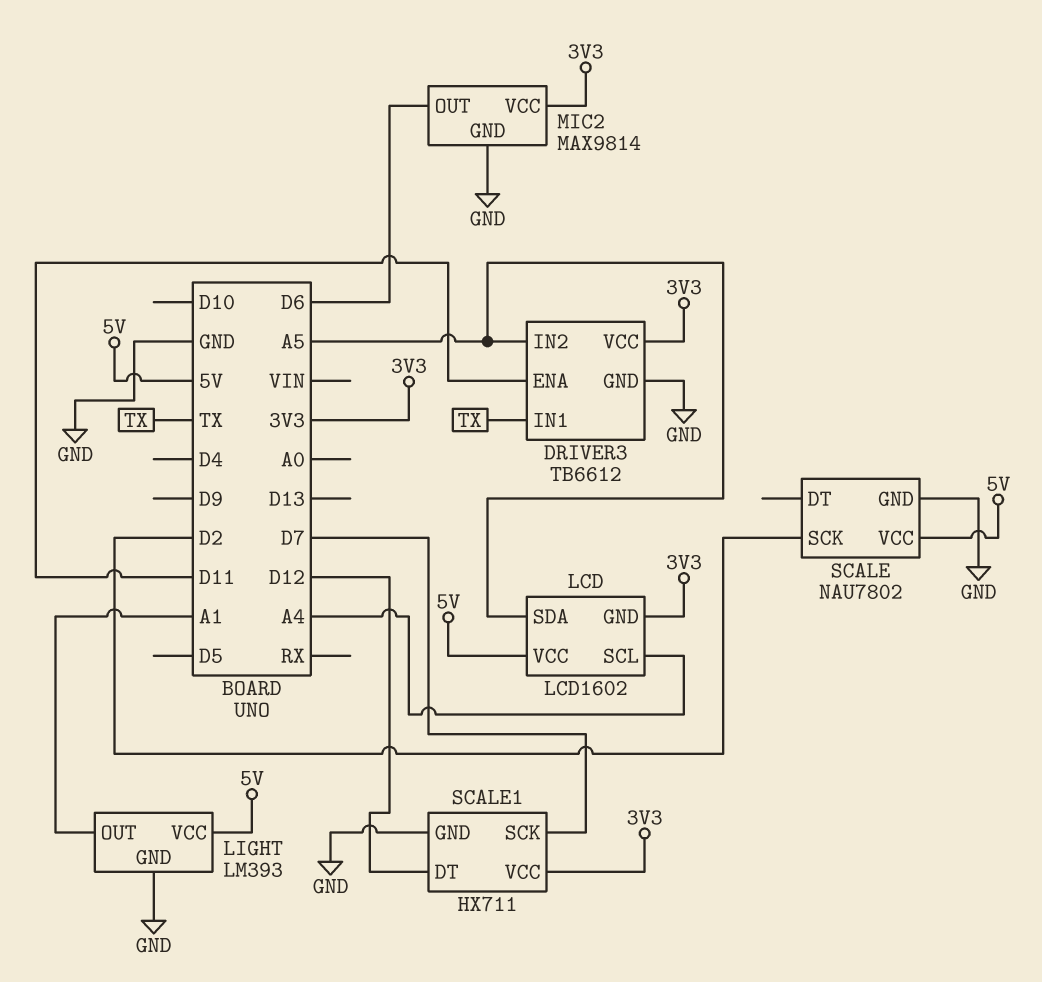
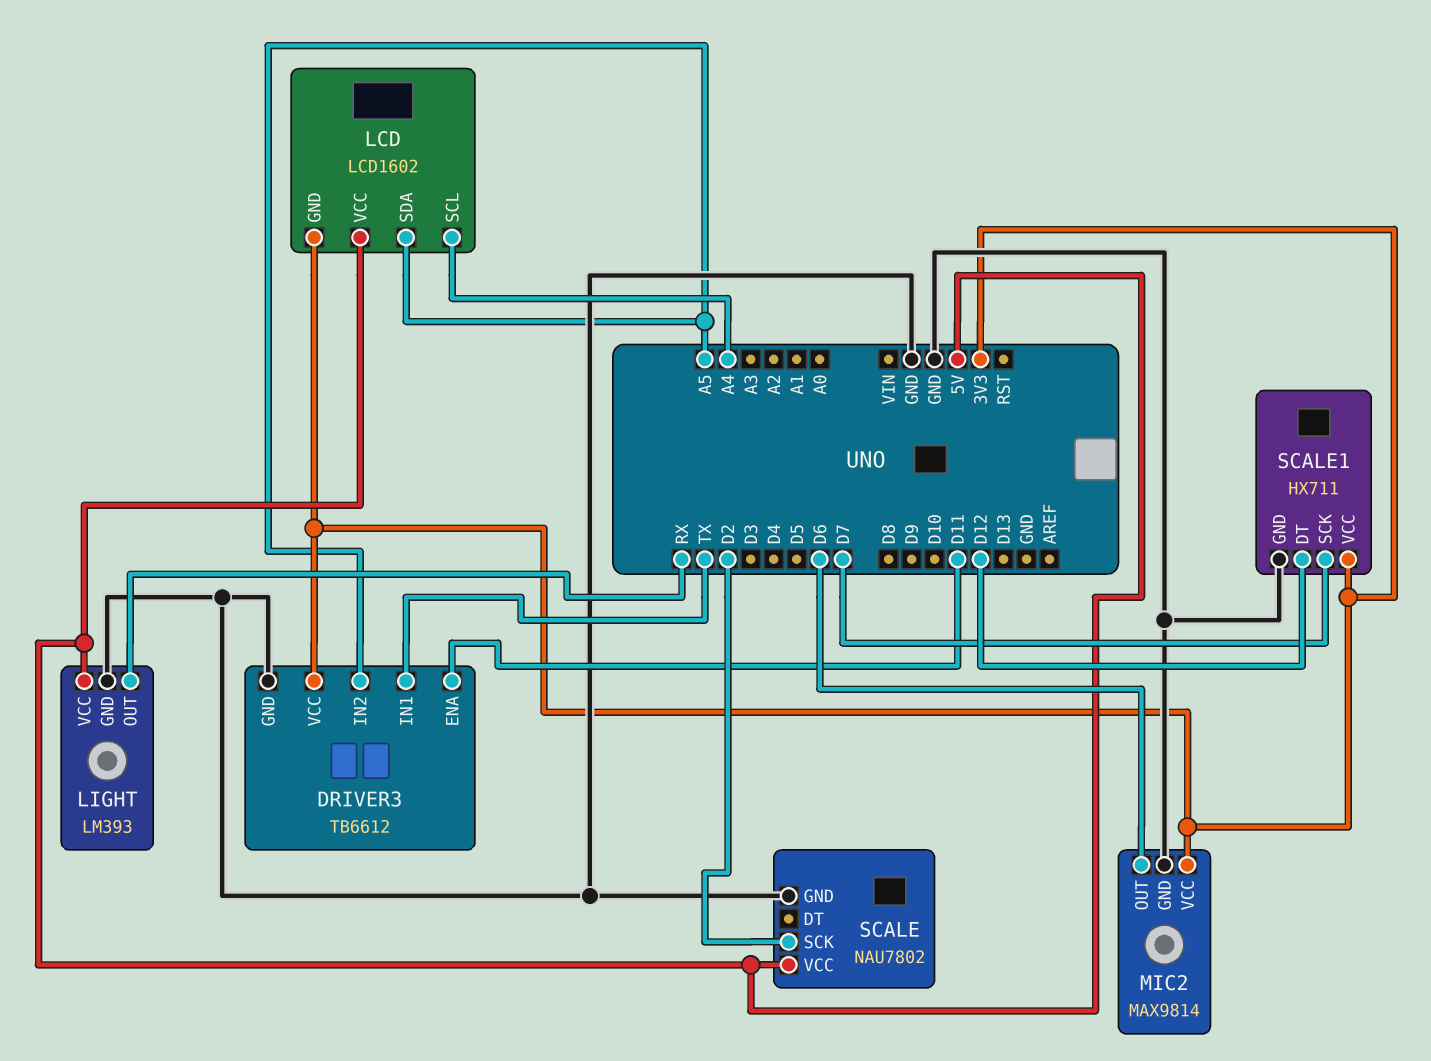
LIGHT pin OUT: A1 -> RX

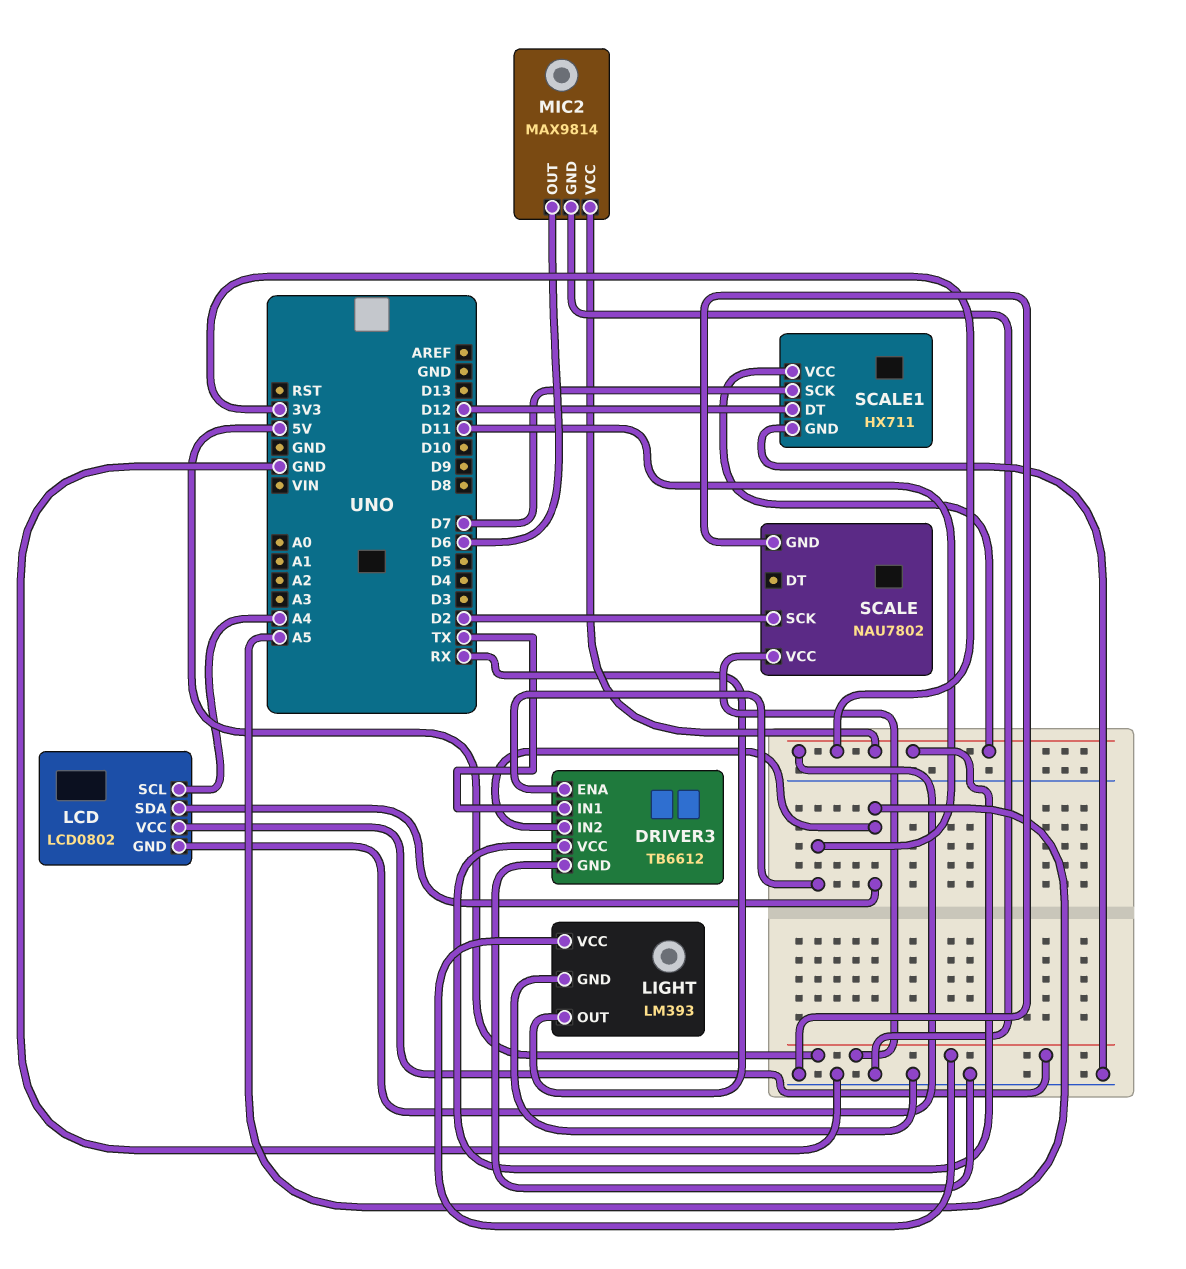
LCD: LCD1602 -> LCD0802

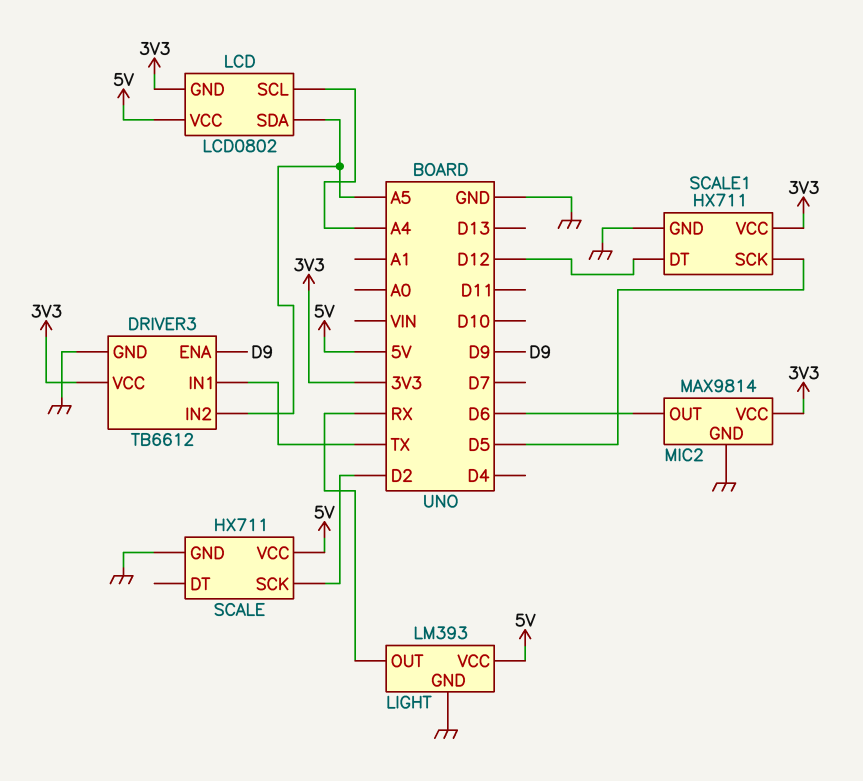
DRIVER3 pin ENA: D11 -> D9
SCALE: NAU7802 -> HX711
SCALE1 pin SCK: D7 -> D5

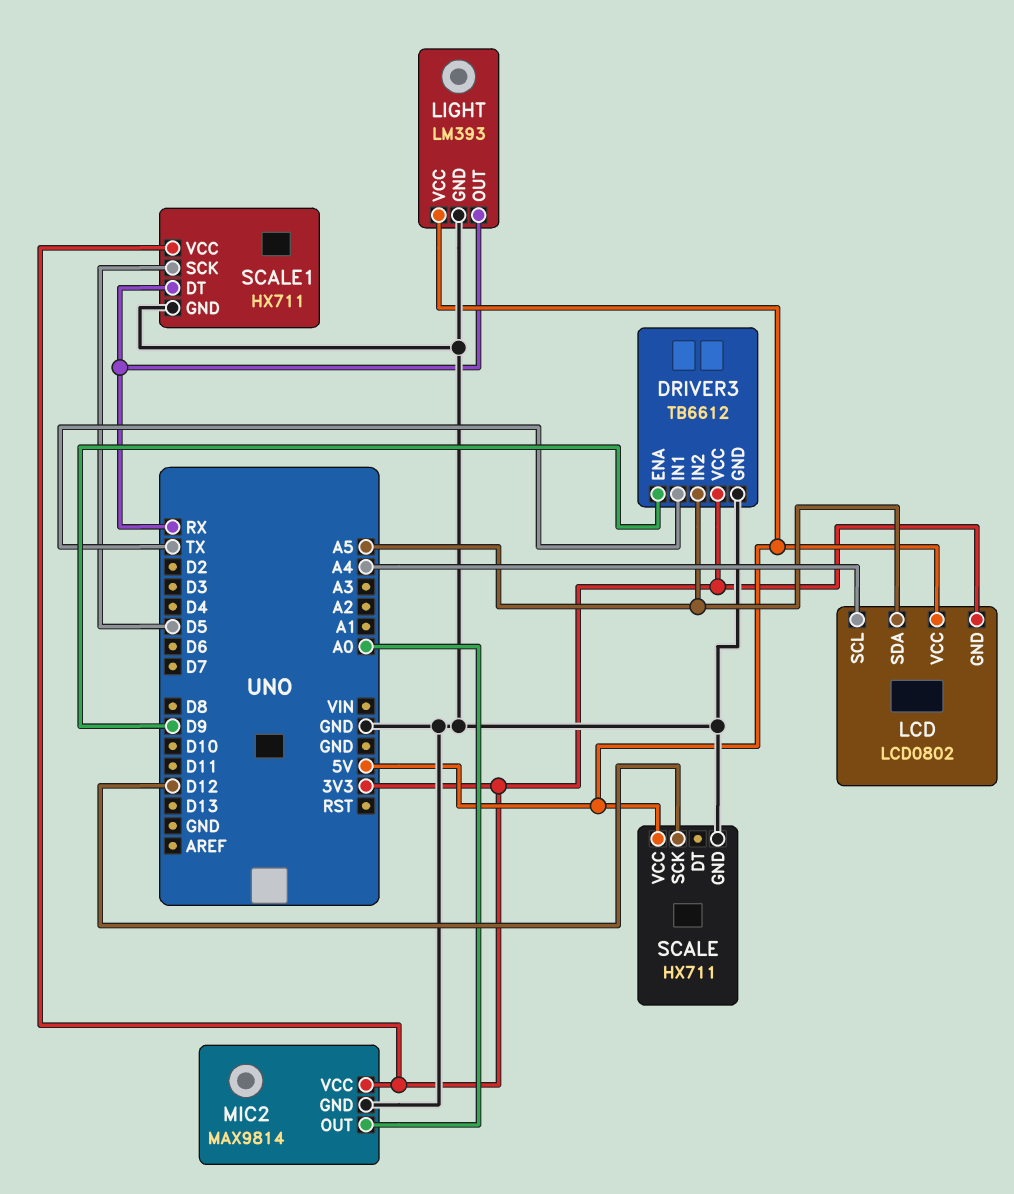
MIC2 pin OUT: D6 -> A0
SCALE pin SCK: D2 -> D12
SCALE1 pin DT: D12 -> RX

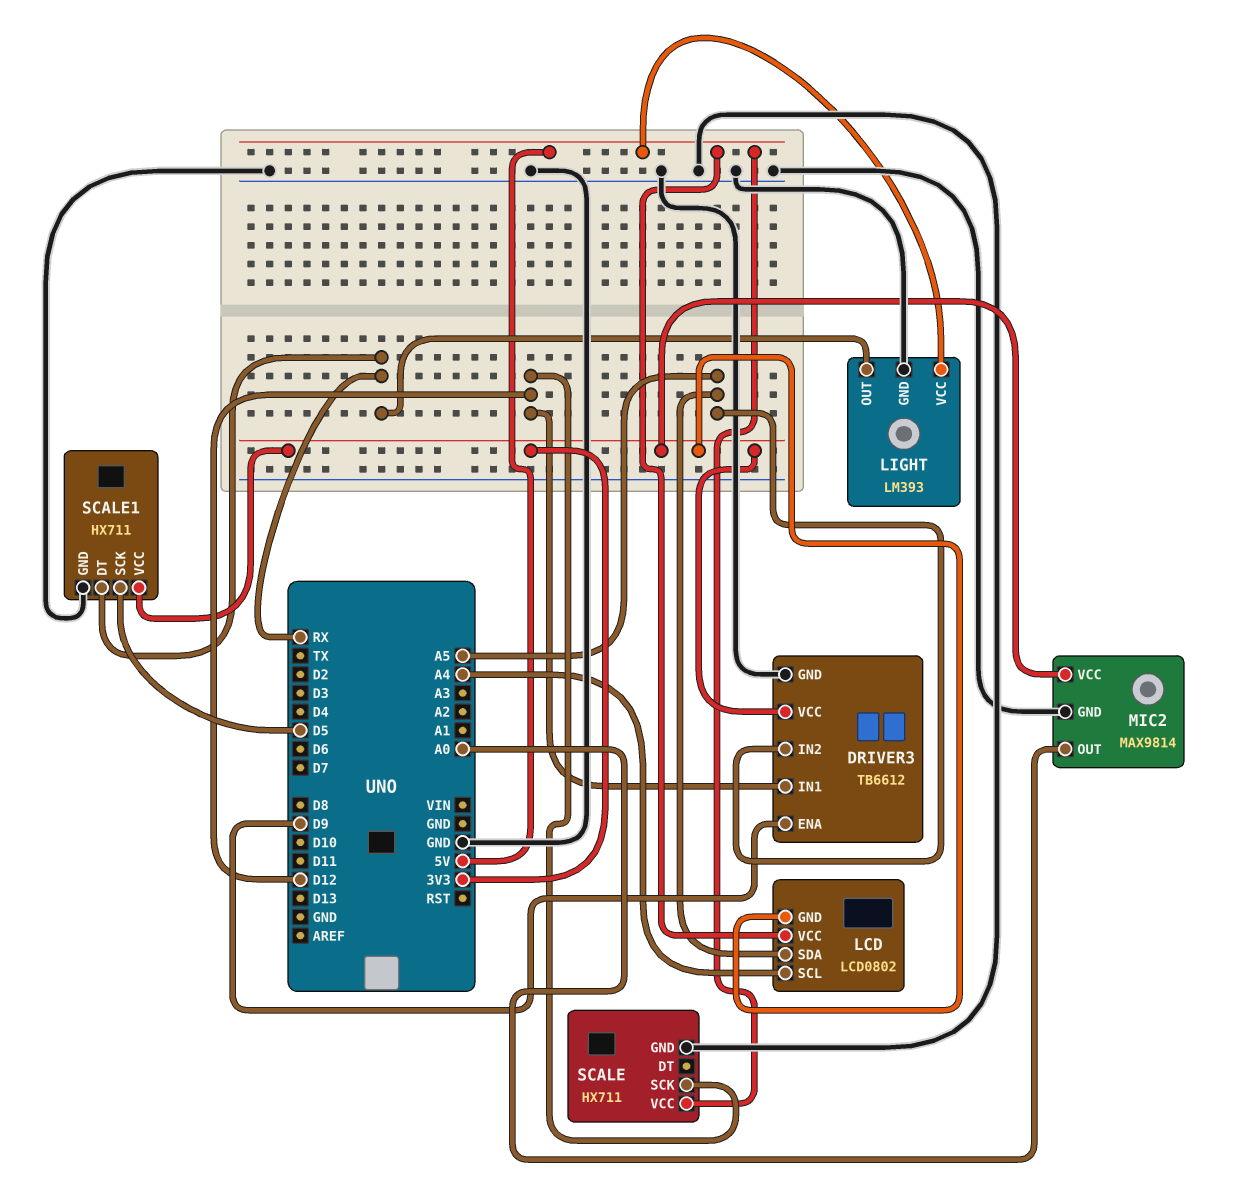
DRIVER3 pin IN1: TX -> D12

